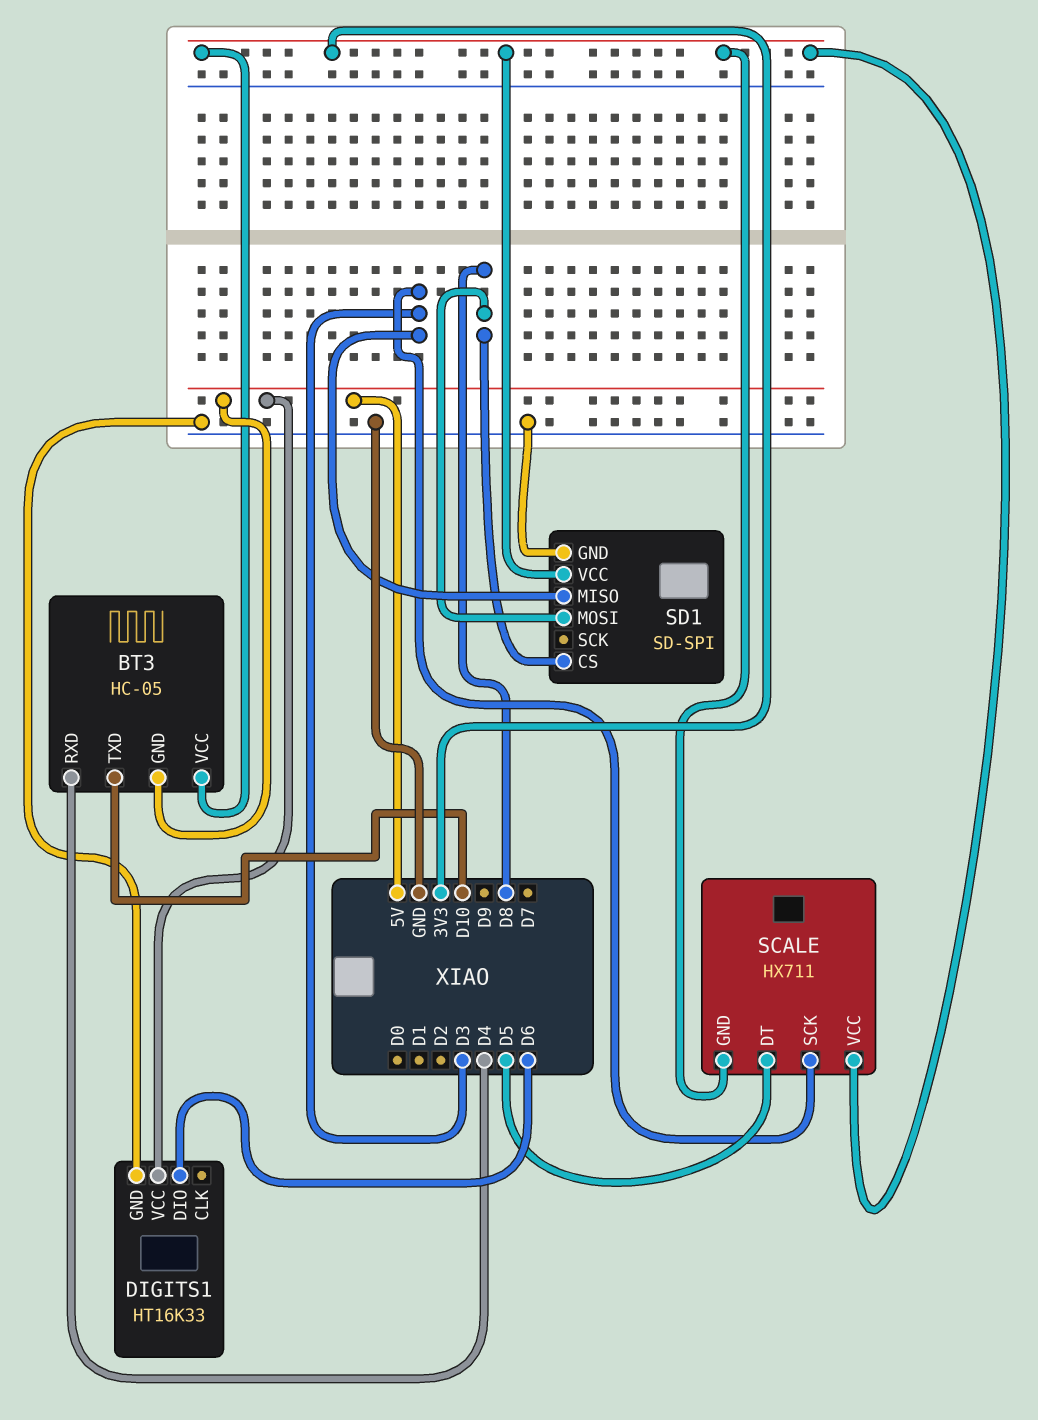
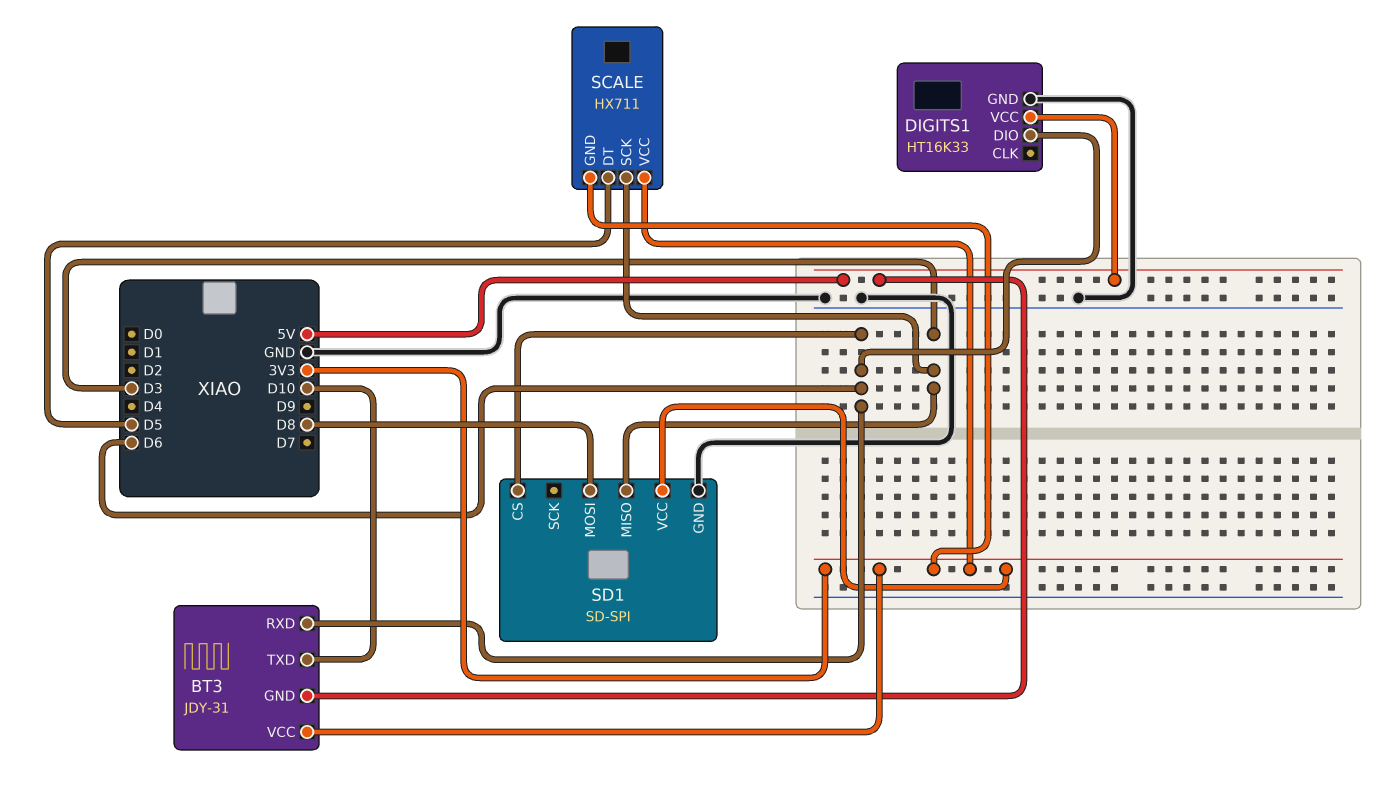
BT3: HC-05 -> JDY-31
BT3 pin RXD: D4 -> D6
SD1 pin CS: D8 -> D6

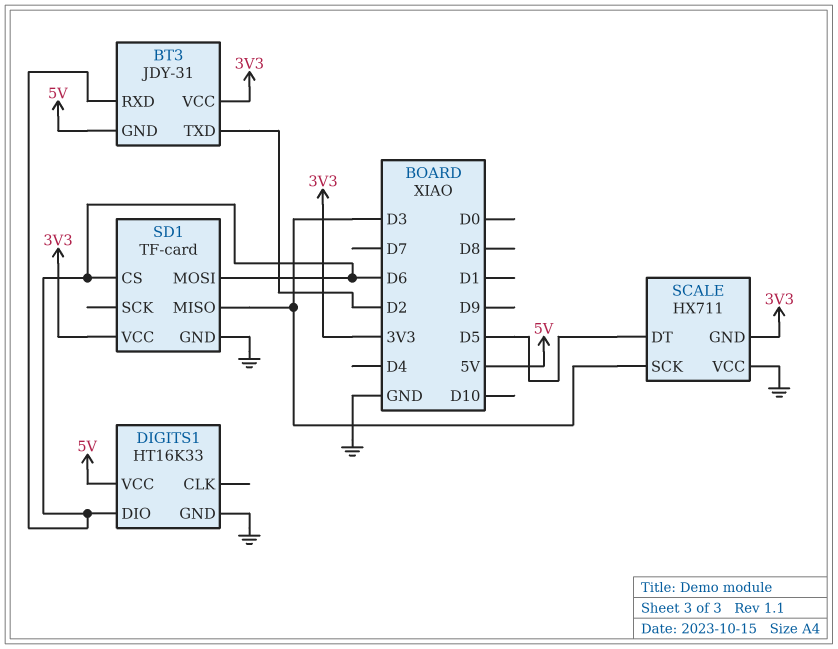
BT3 pin TXD: D10 -> D2
SCALE pin VCC: 3V3 -> GND
SD1: SD-SPI -> TF-card
SD1 pin MOSI: D8 -> D6

